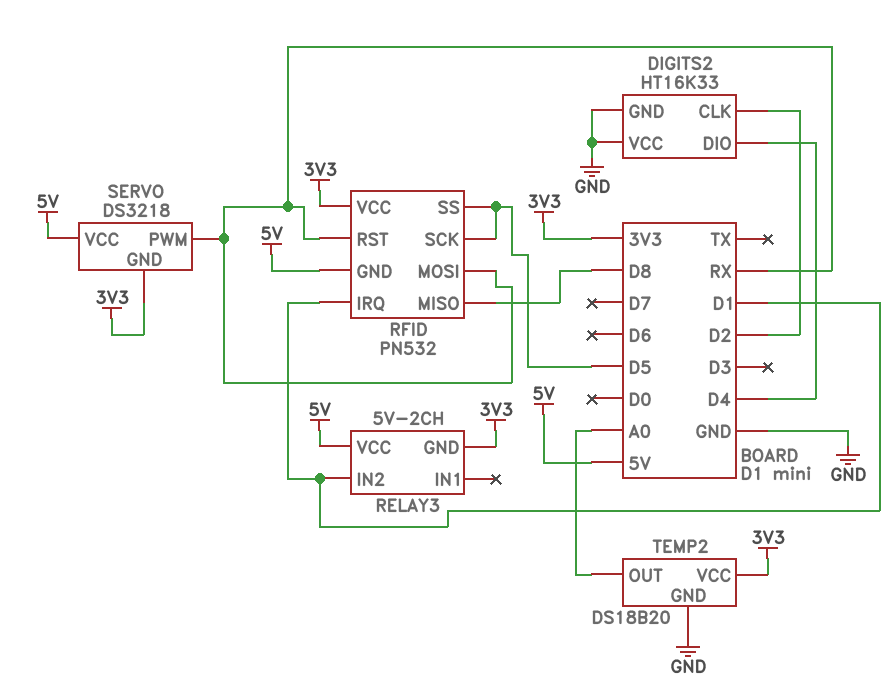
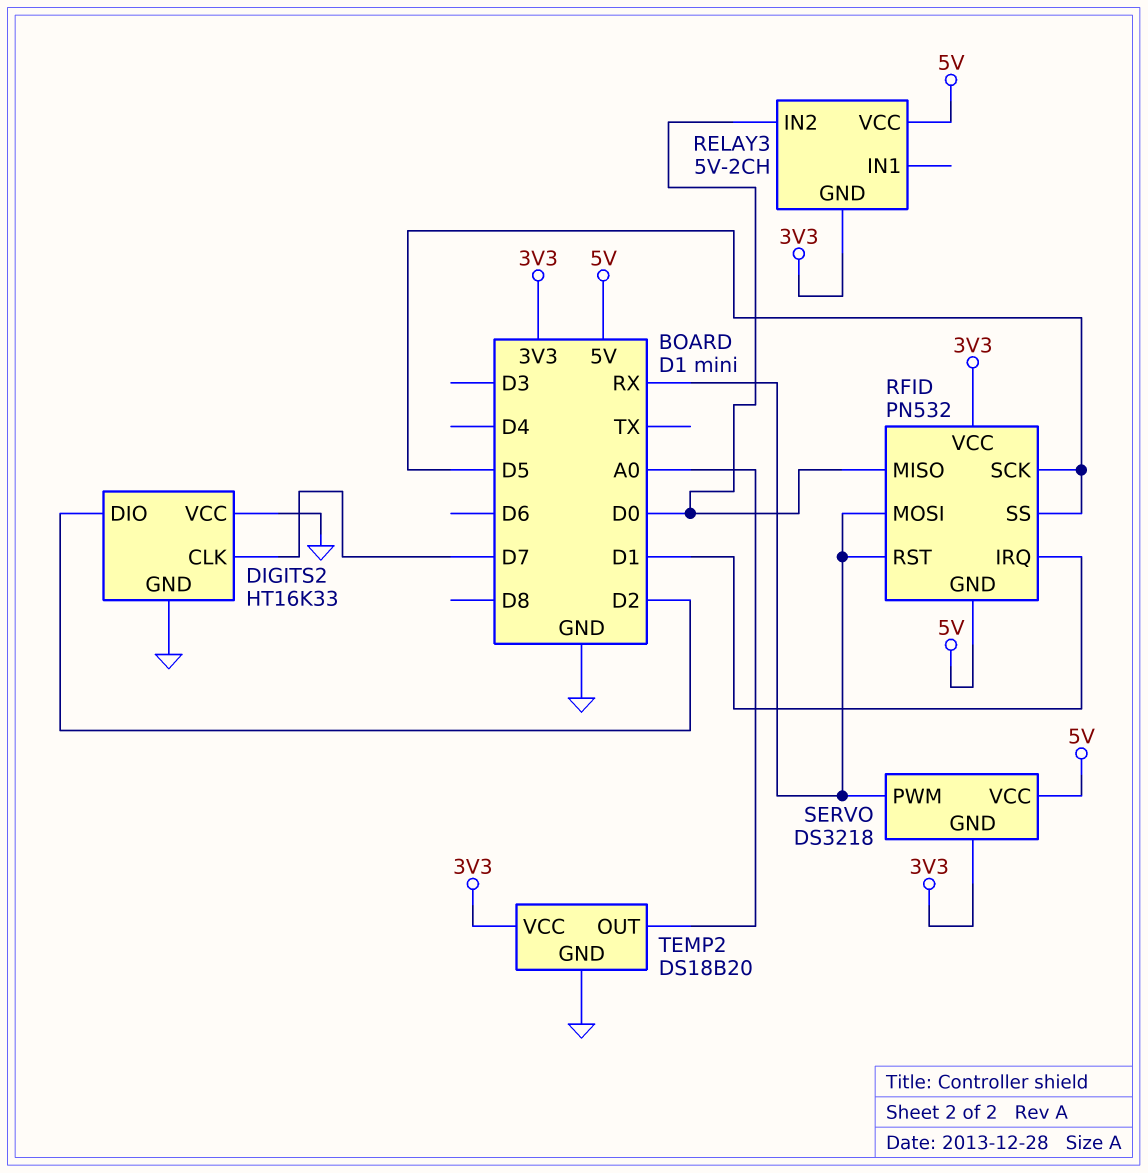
DIGITS2 pin CLK: D2 -> D7
DIGITS2 pin DIO: D4 -> D2
RELAY3 pin IN2: D1 -> D0
RFID pin MISO: D8 -> D0

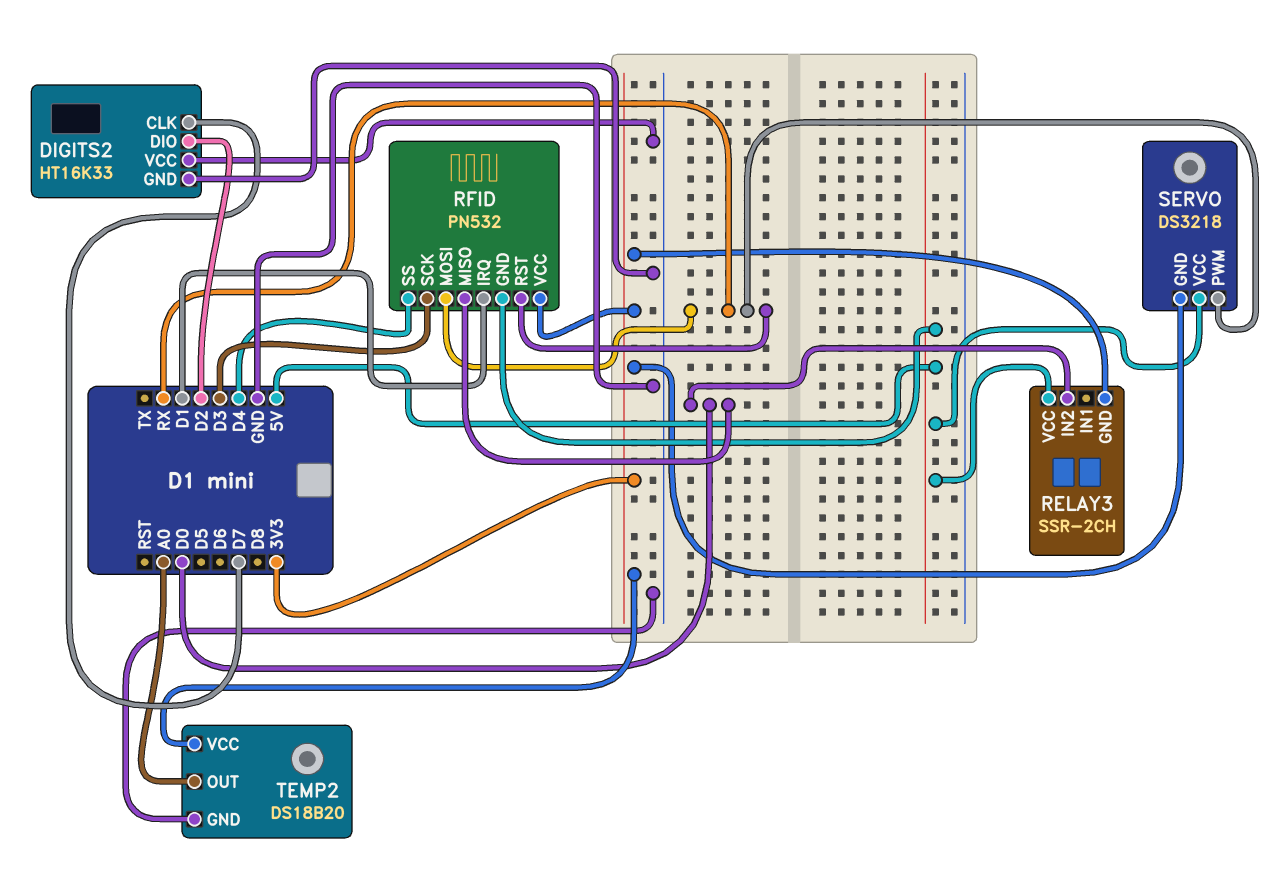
RELAY3: 5V-2CH -> SSR-2CH
RFID pin SCK: D5 -> D3
RFID pin SS: D5 -> D4

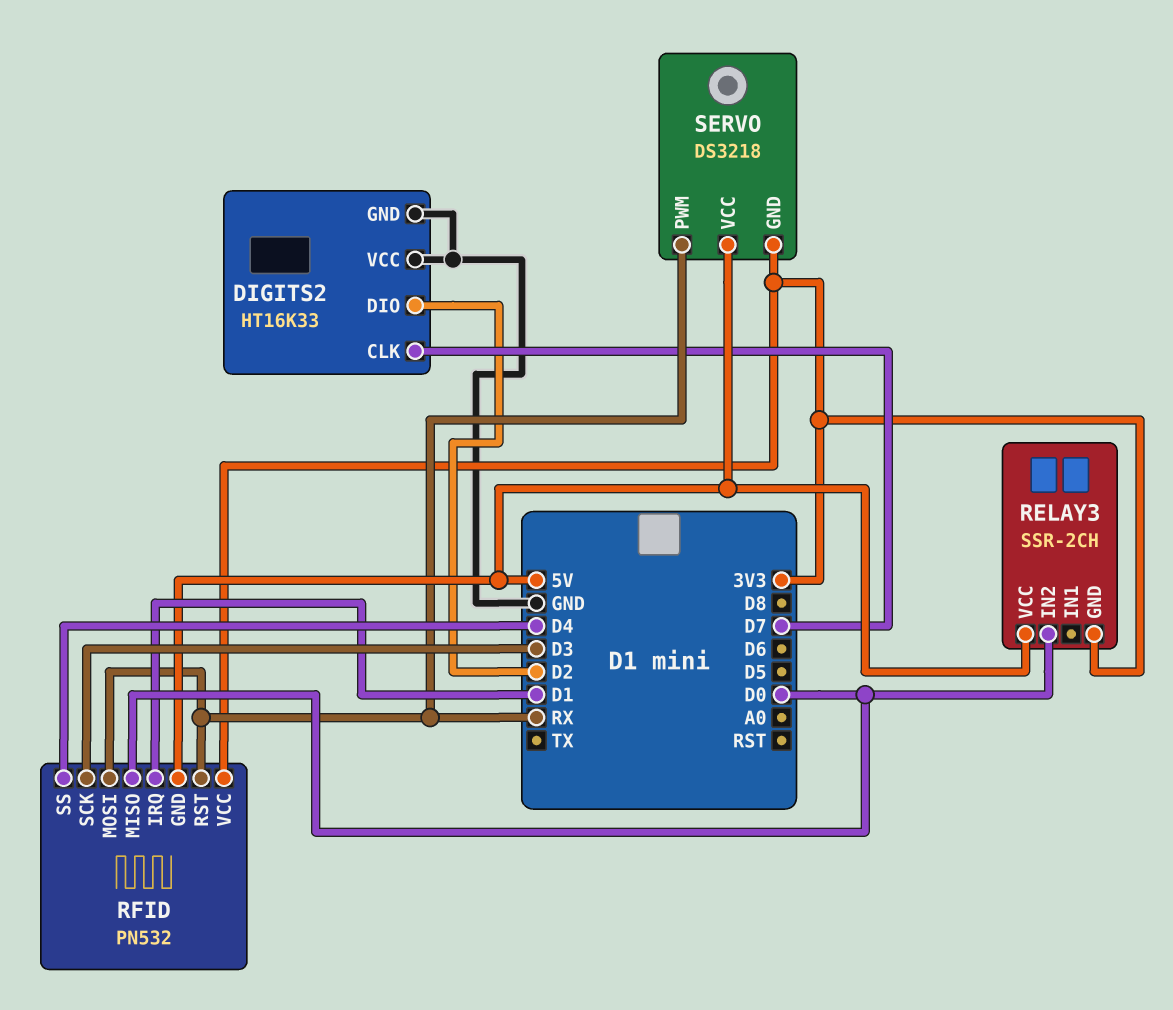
TEMP2: DS18B20 -> none
TEMP2 pin GND: GND -> none
TEMP2 pin OUT: A0 -> none
TEMP2 pin VCC: 3V3 -> none

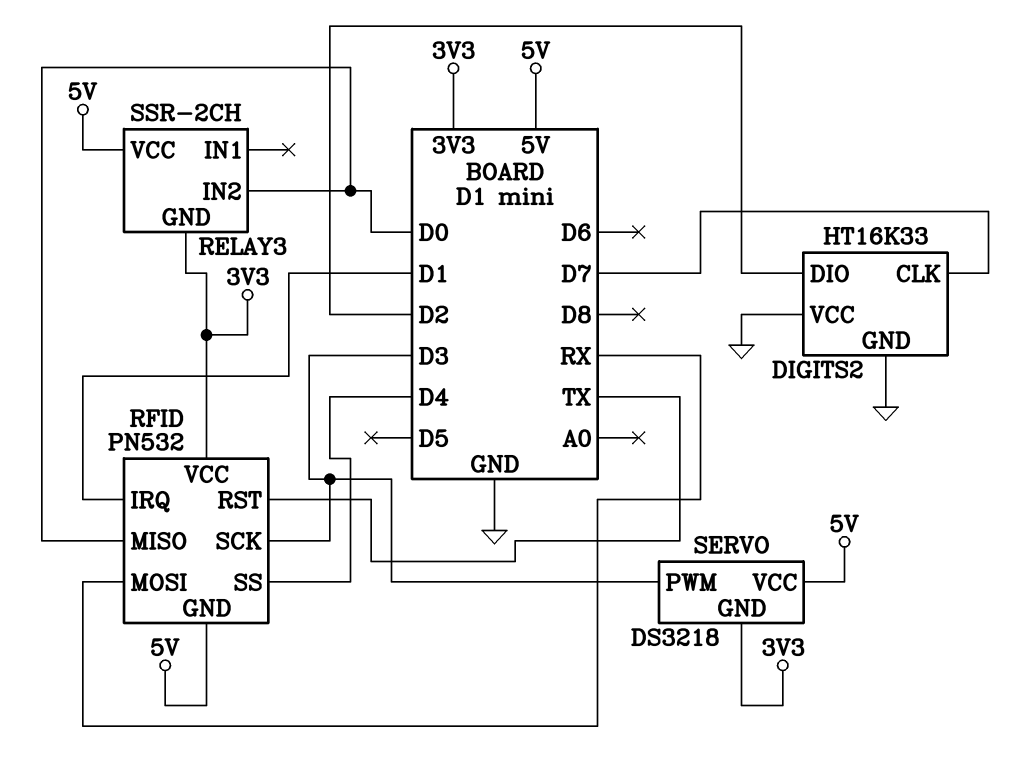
RFID pin RST: RX -> TX
SERVO pin PWM: RX -> D3

